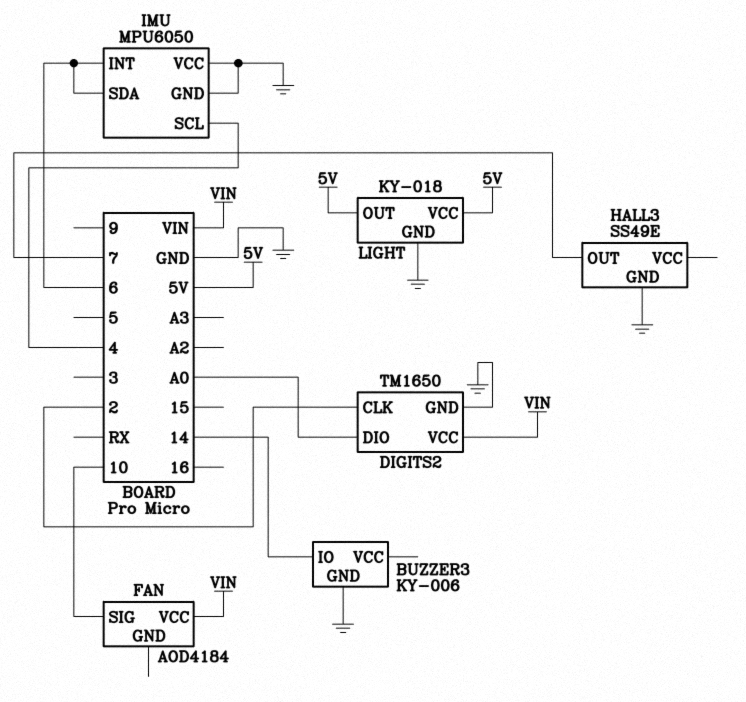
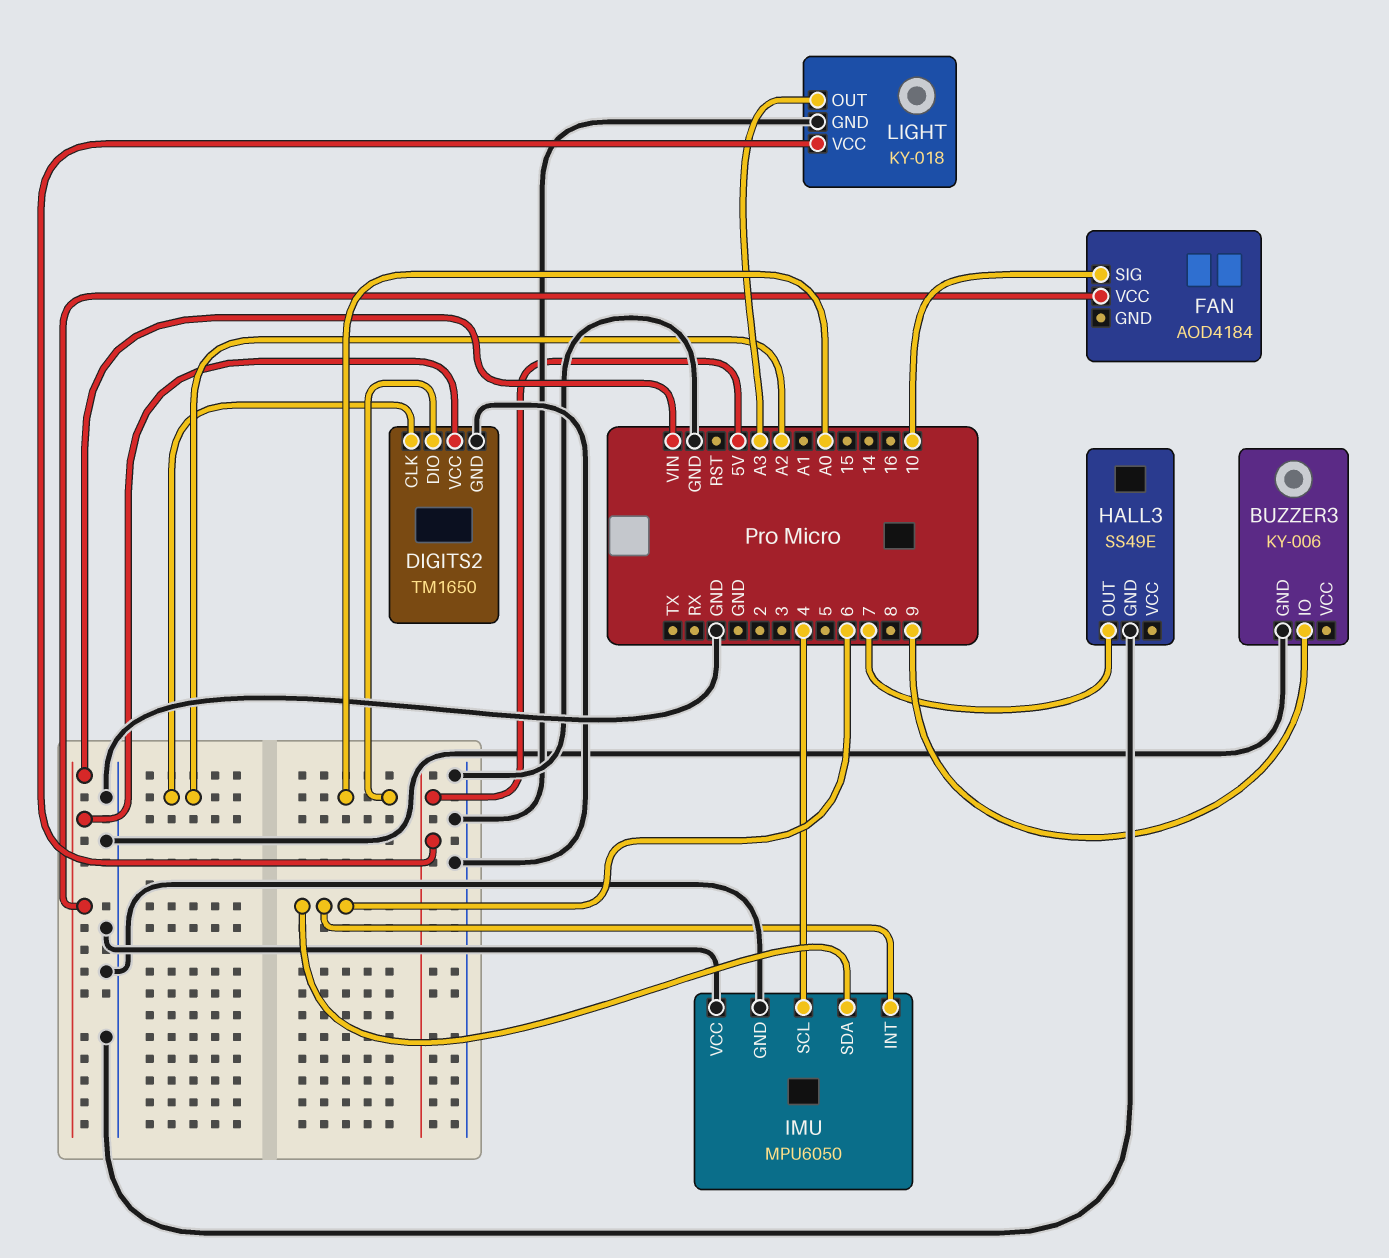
BUZZER3 pin IO: 14 -> 9
DIGITS2 pin CLK: 2 -> A2
LIGHT pin OUT: 5V -> A3

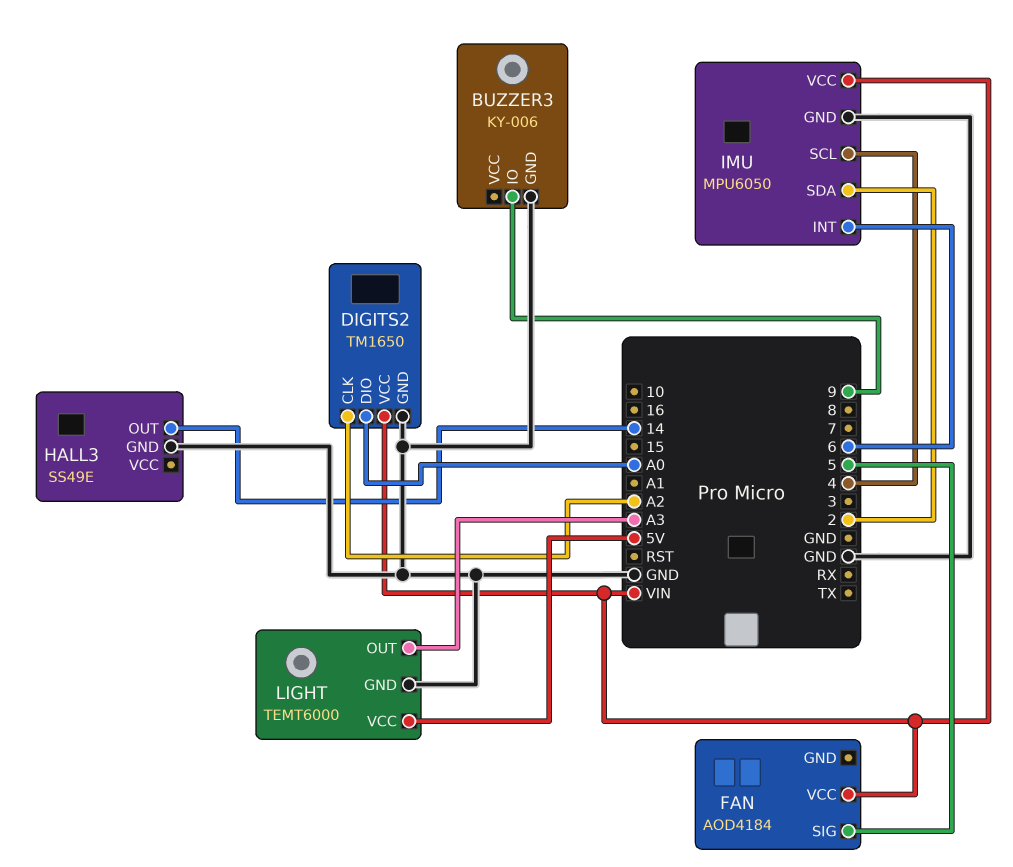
FAN pin SIG: 10 -> 5
HALL3 pin OUT: 7 -> 14
IMU pin SDA: 6 -> 2
IMU pin VCC: GND -> VIN
LIGHT: KY-018 -> TEMT6000

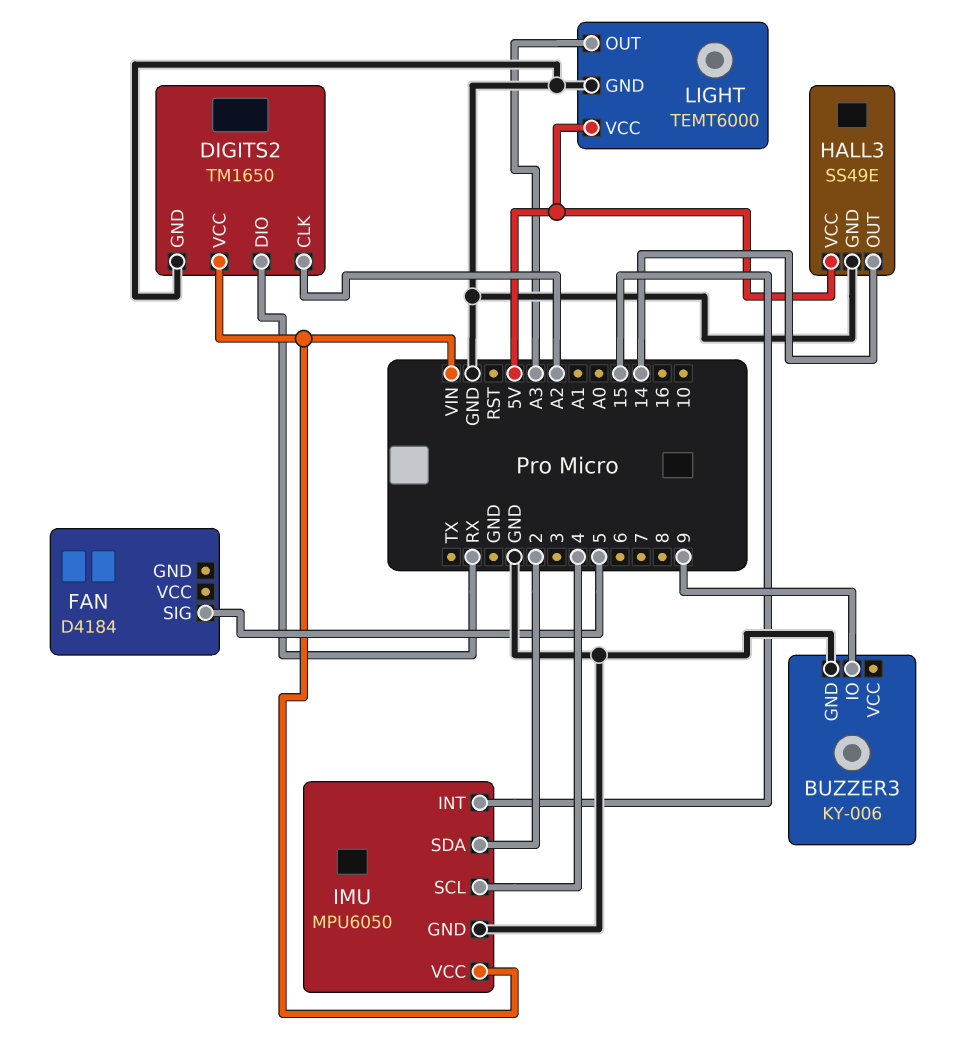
DIGITS2 pin DIO: A0 -> RX
FAN: AOD4184 -> D4184
FAN pin VCC: VIN -> none
HALL3 pin VCC: none -> 5V
IMU pin INT: 6 -> 15

